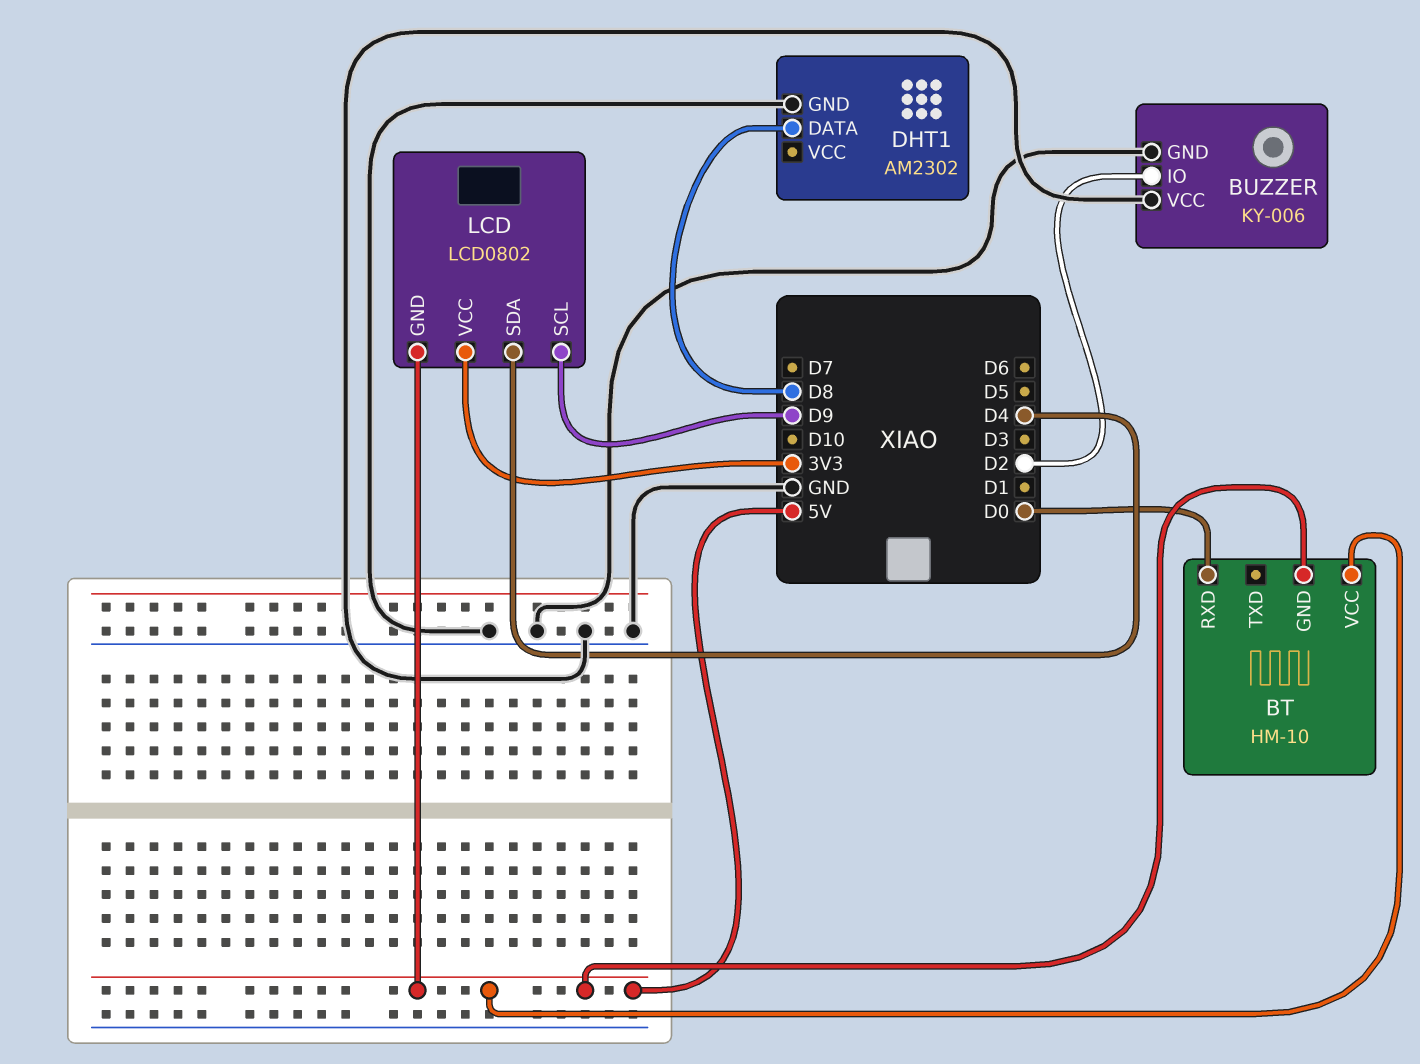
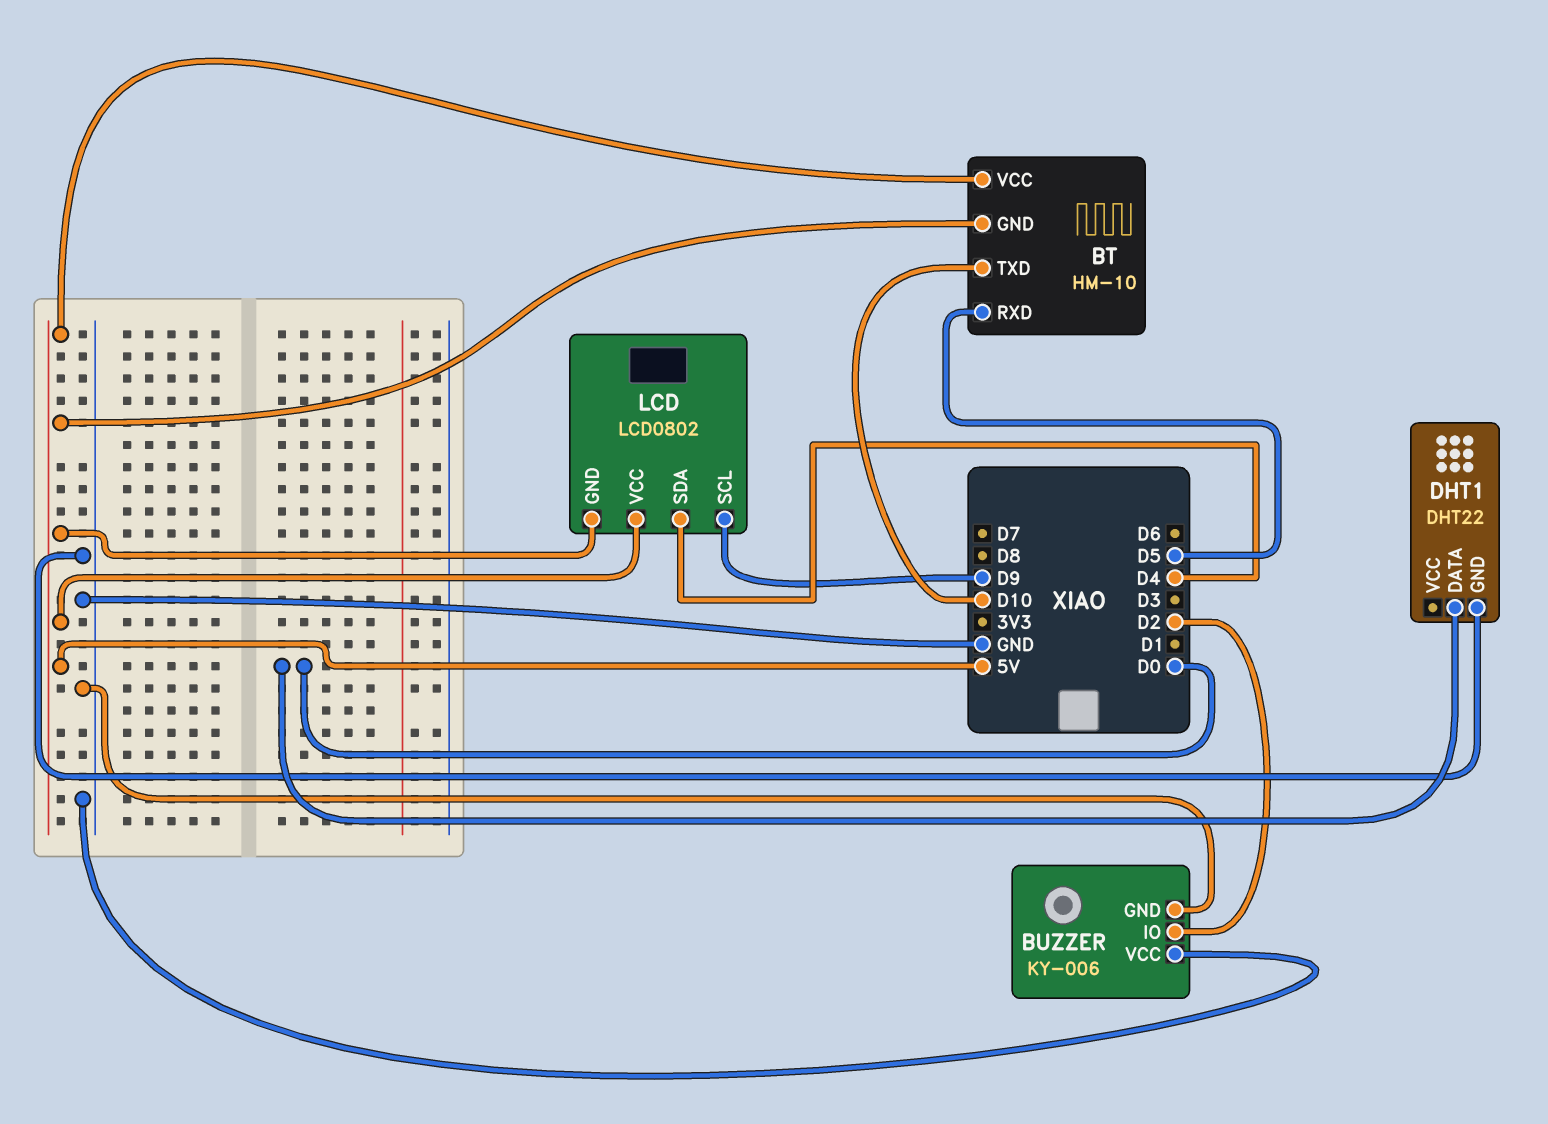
BT pin RXD: D0 -> D5
BT pin TXD: none -> D10
DHT1: AM2302 -> DHT22
DHT1 pin DATA: D8 -> D0
LCD pin VCC: 3V3 -> 5V

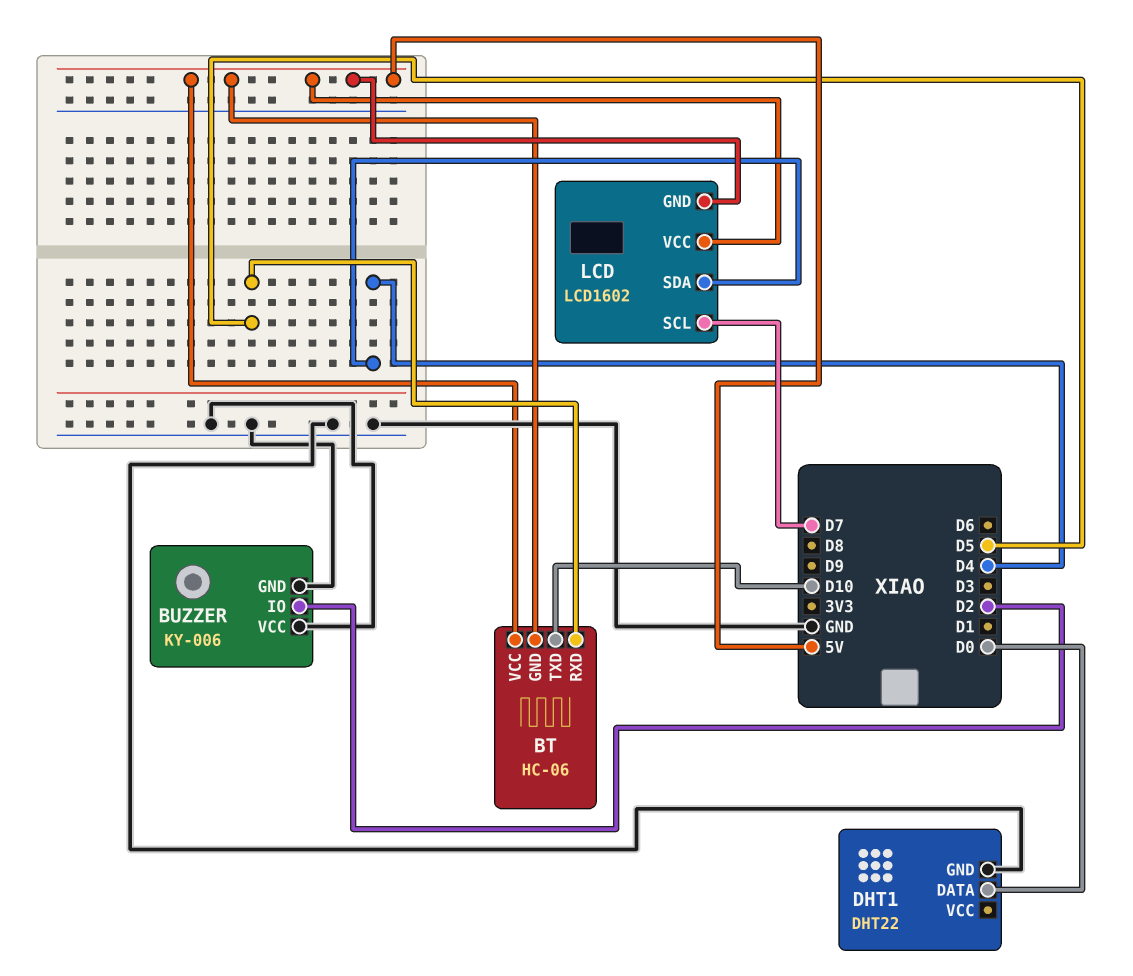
BT: HM-10 -> HC-06
LCD: LCD0802 -> LCD1602
LCD pin SCL: D9 -> D7

